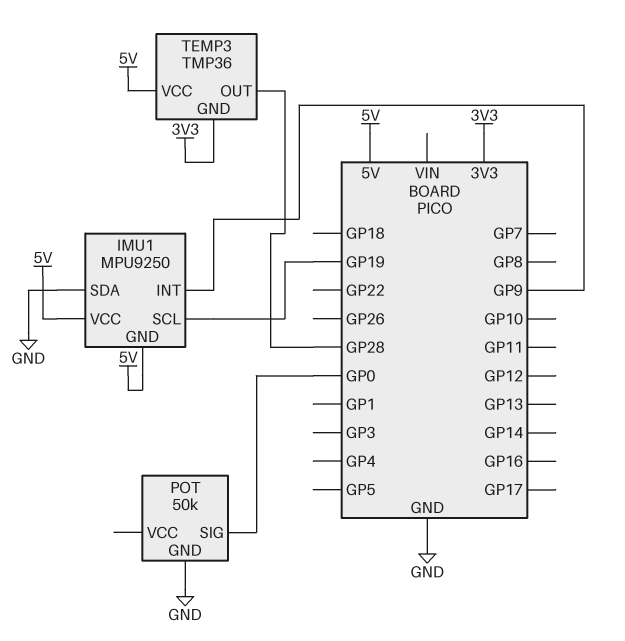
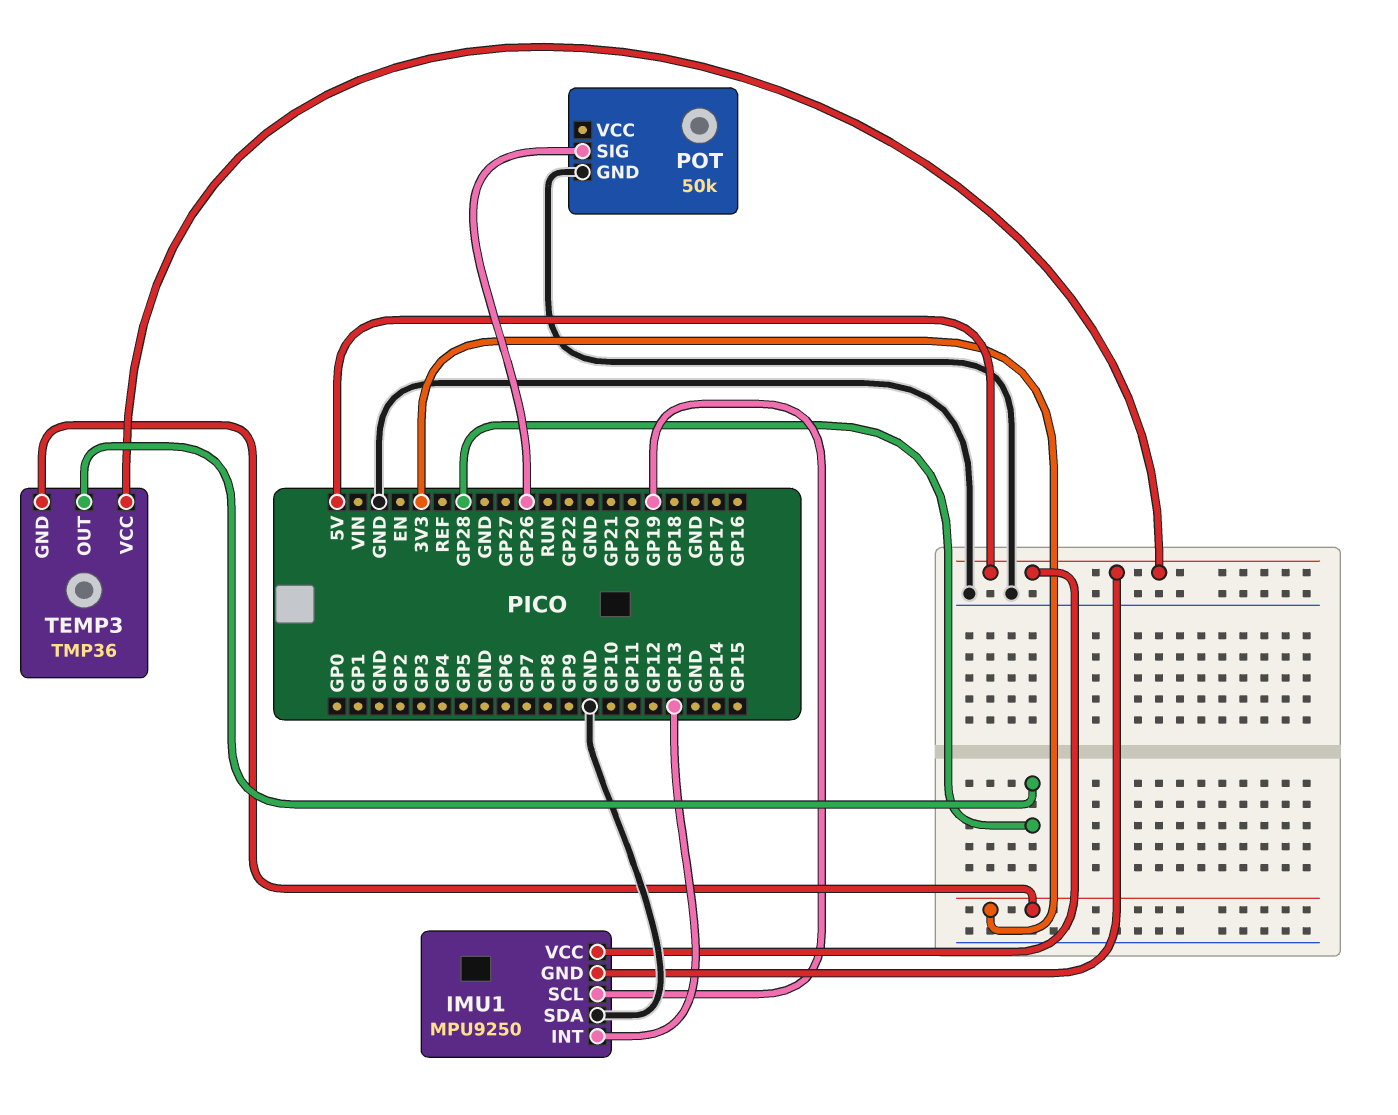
IMU1 pin INT: GP9 -> GP13
POT pin SIG: GP0 -> GP26

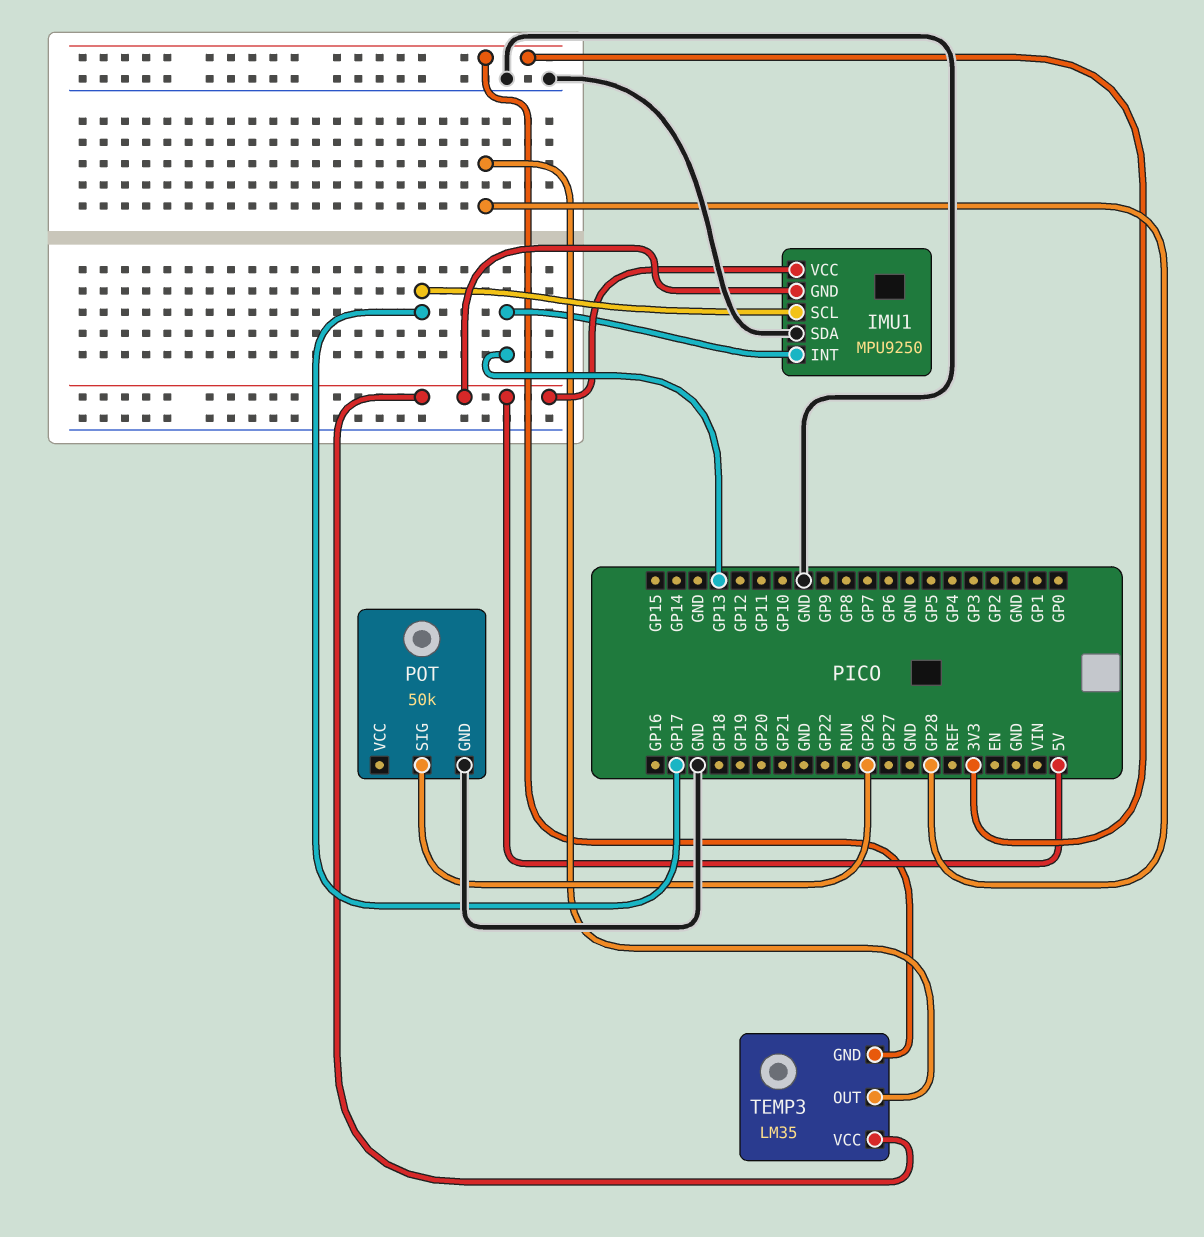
IMU1 pin SCL: GP19 -> GP17
TEMP3: TMP36 -> LM35

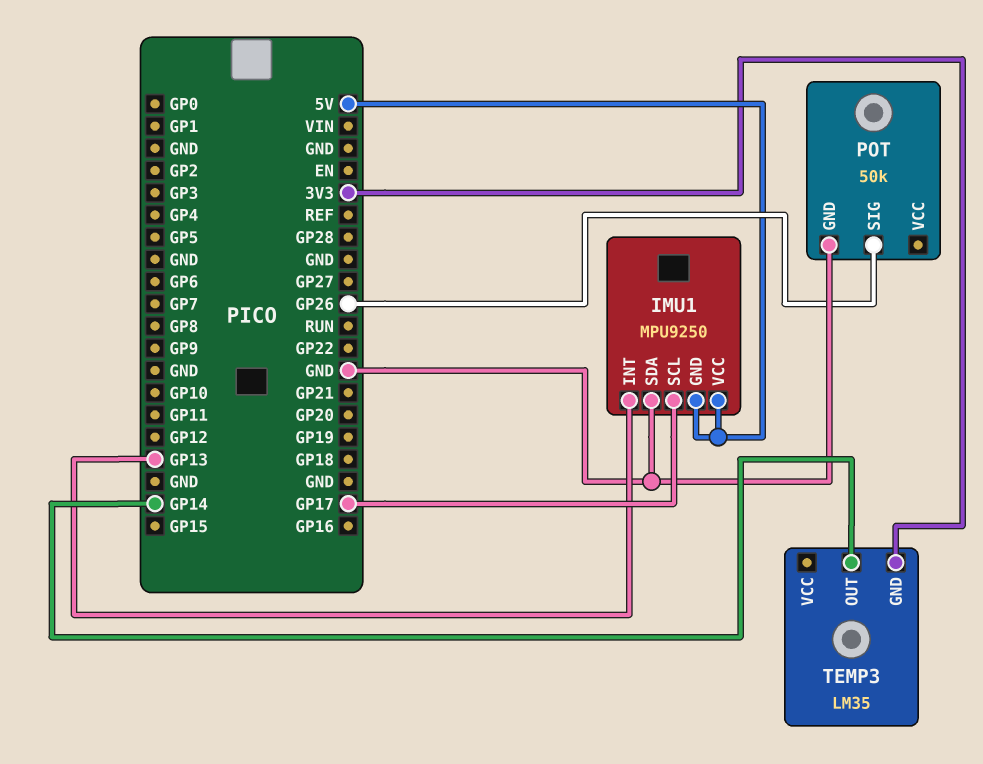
TEMP3 pin OUT: GP28 -> GP14
TEMP3 pin VCC: 5V -> none

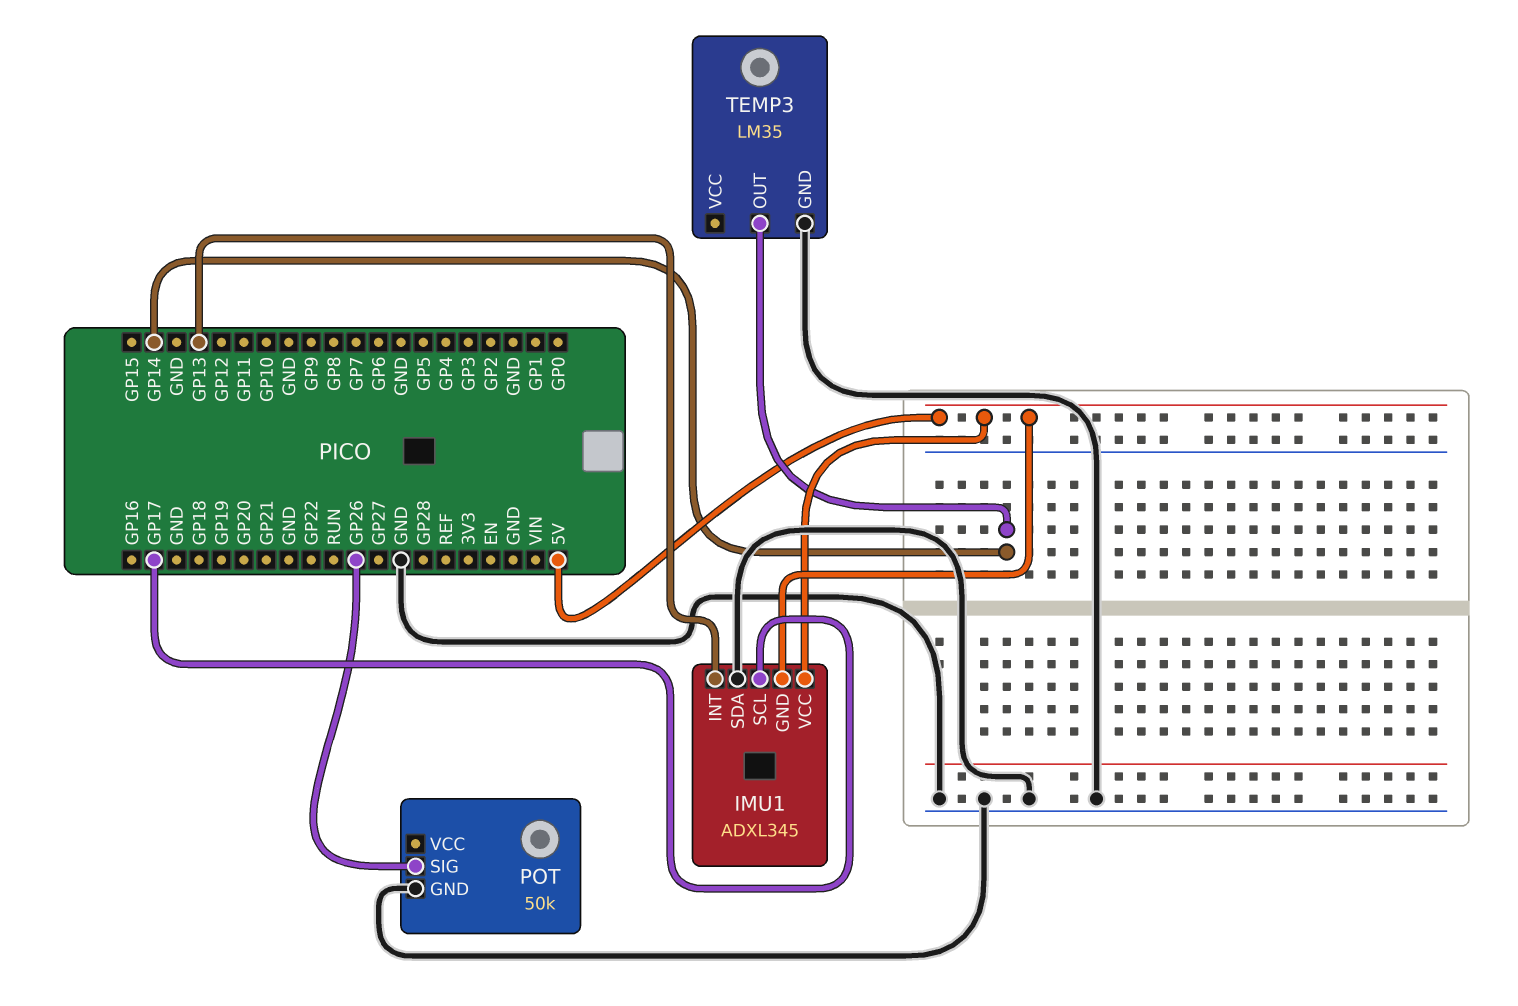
IMU1: MPU9250 -> ADXL345
TEMP3 pin GND: 3V3 -> GND

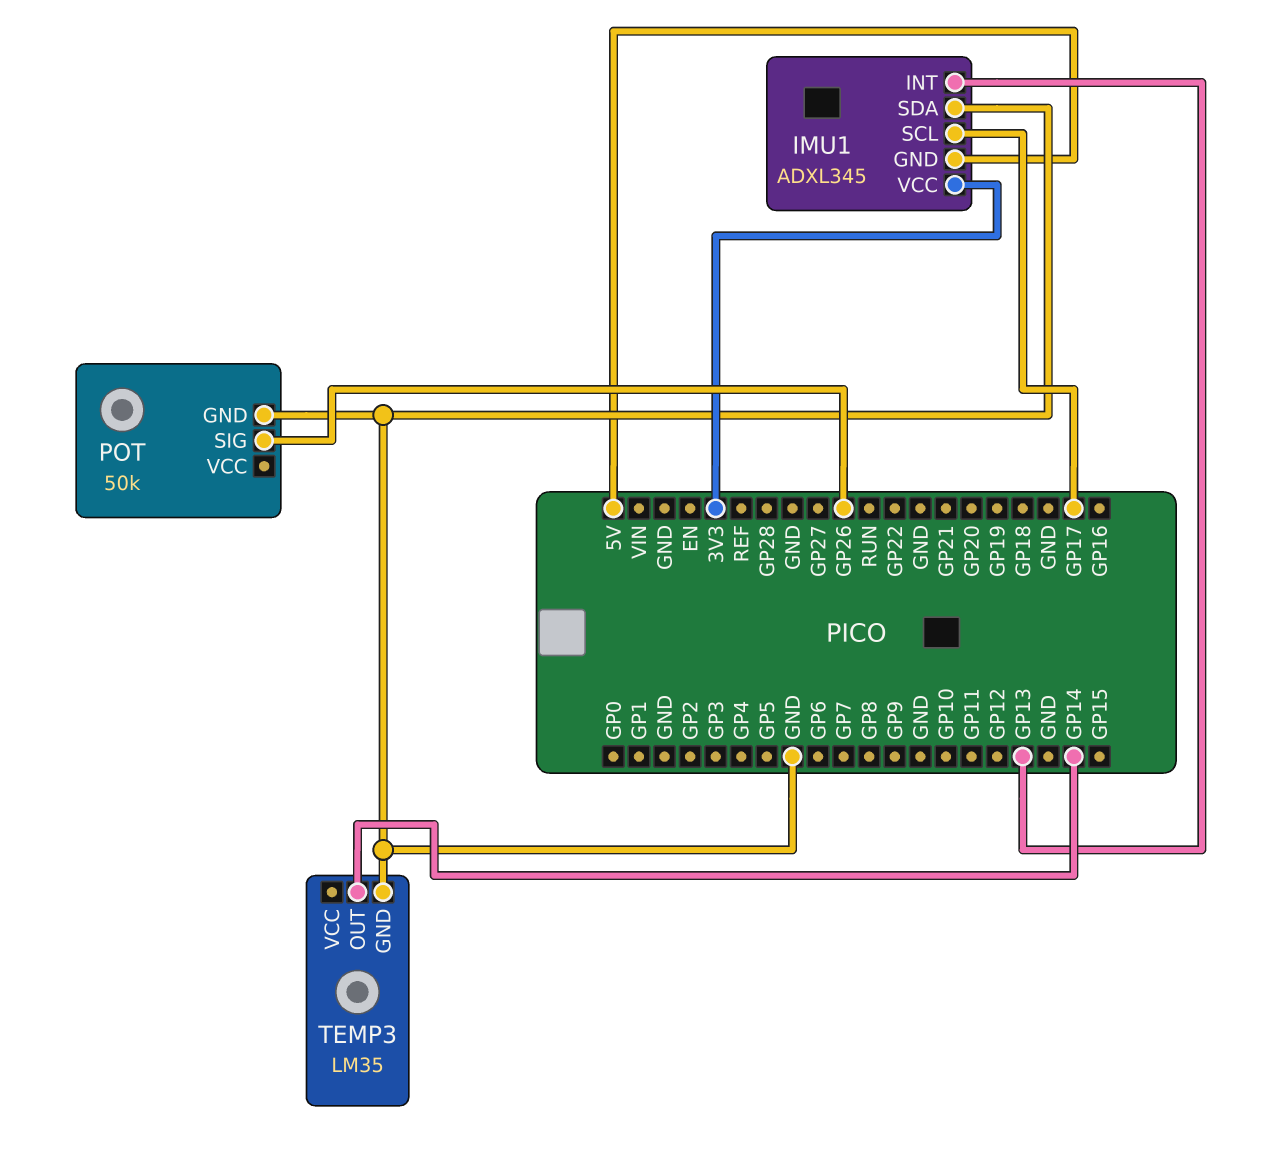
IMU1 pin VCC: 5V -> 3V3

